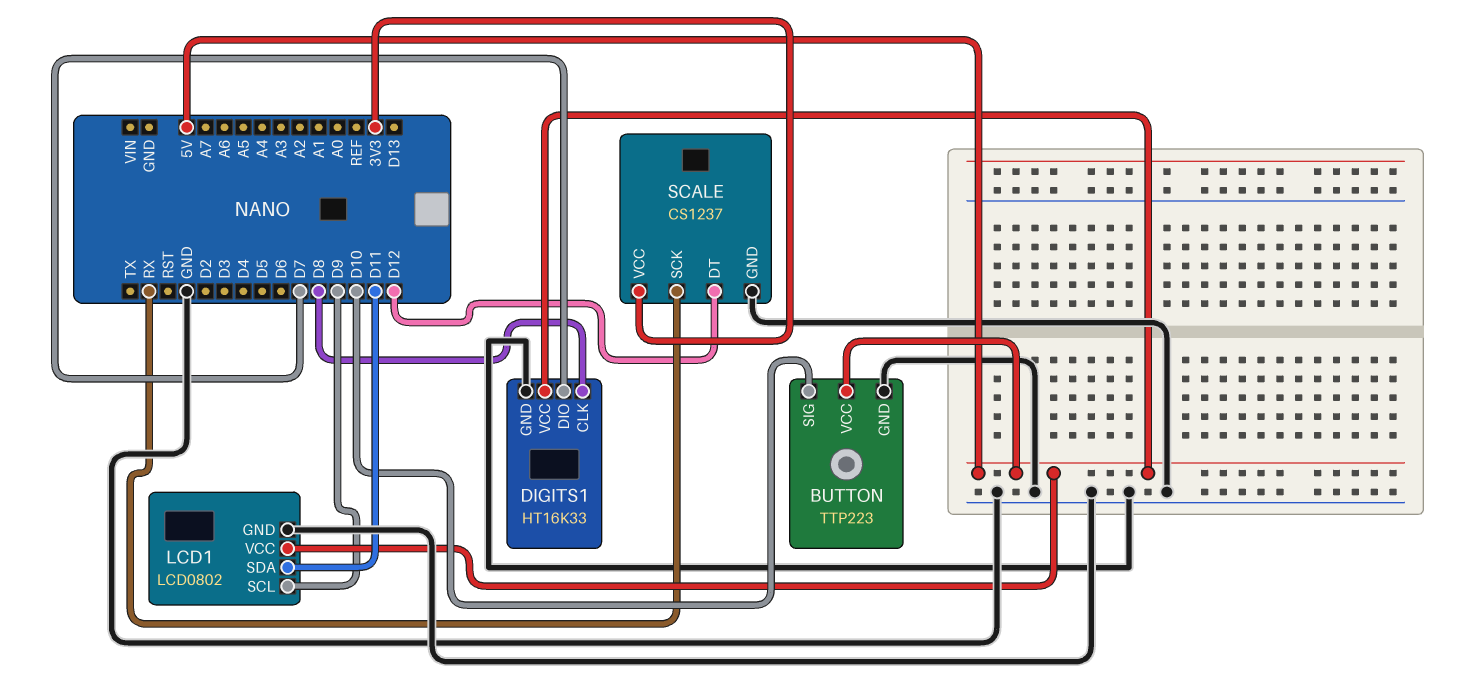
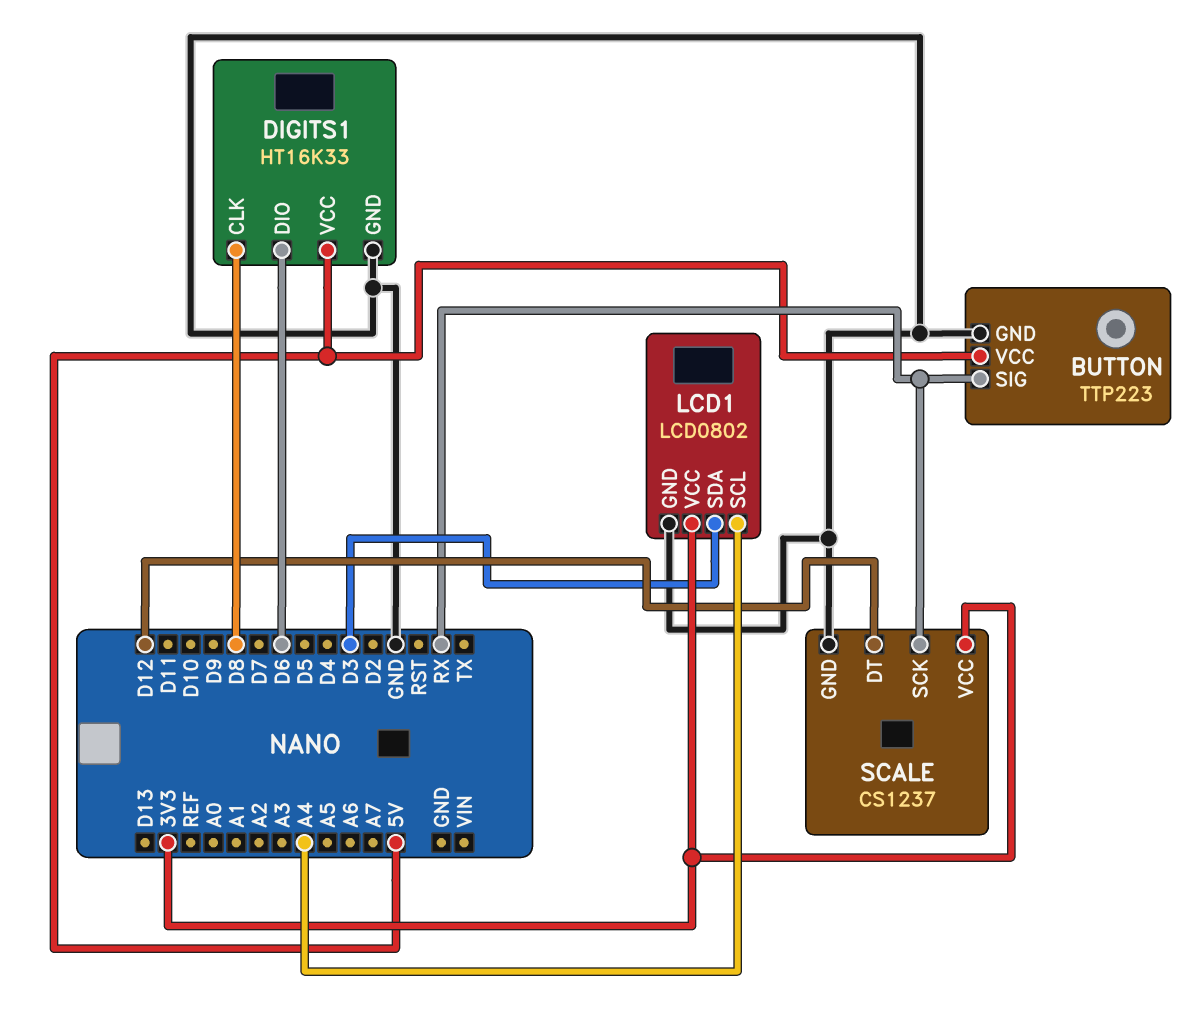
BUTTON pin SIG: D10 -> RX
DIGITS1 pin DIO: D7 -> D6
LCD1 pin SCL: D9 -> A4
LCD1 pin SDA: D11 -> D3
LCD1 pin VCC: 5V -> 3V3

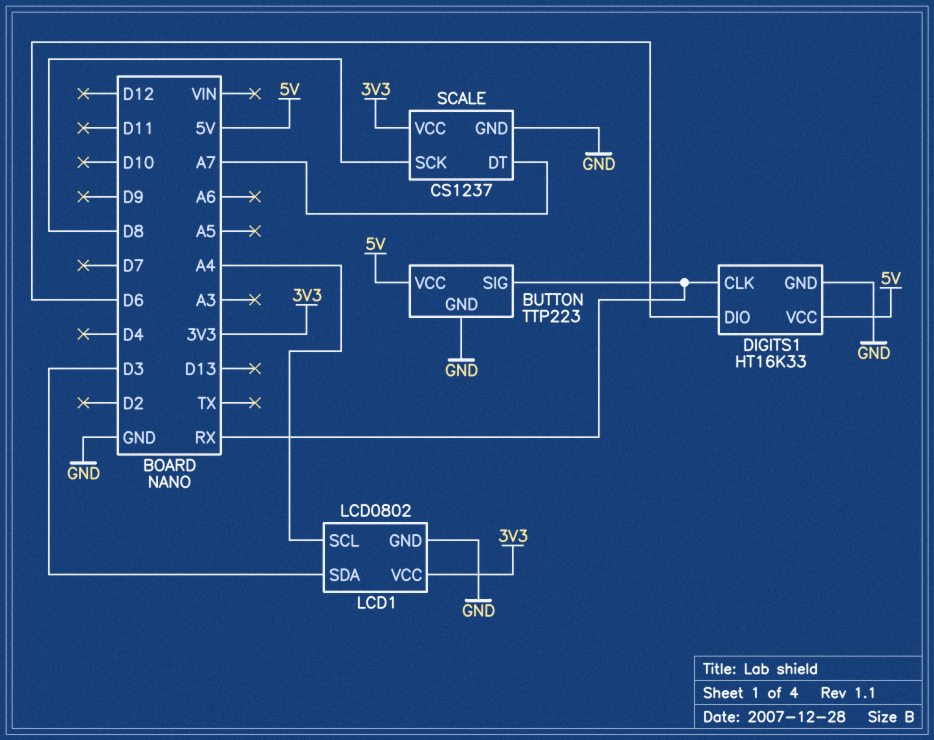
DIGITS1 pin CLK: D8 -> RX
SCALE pin DT: D12 -> A7
SCALE pin SCK: RX -> D8

